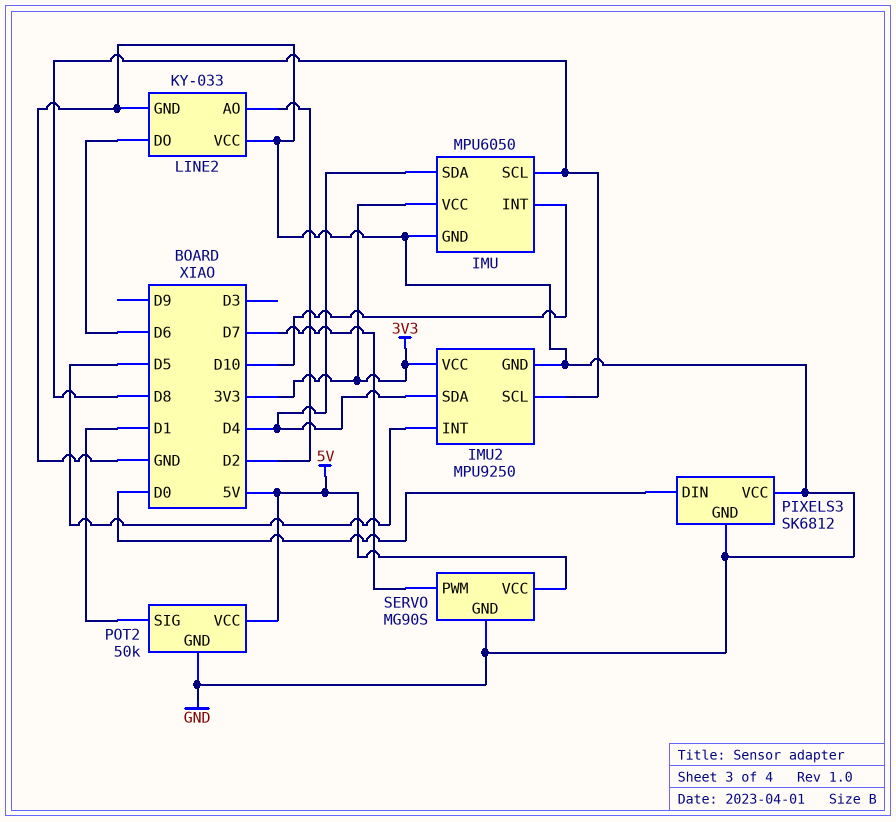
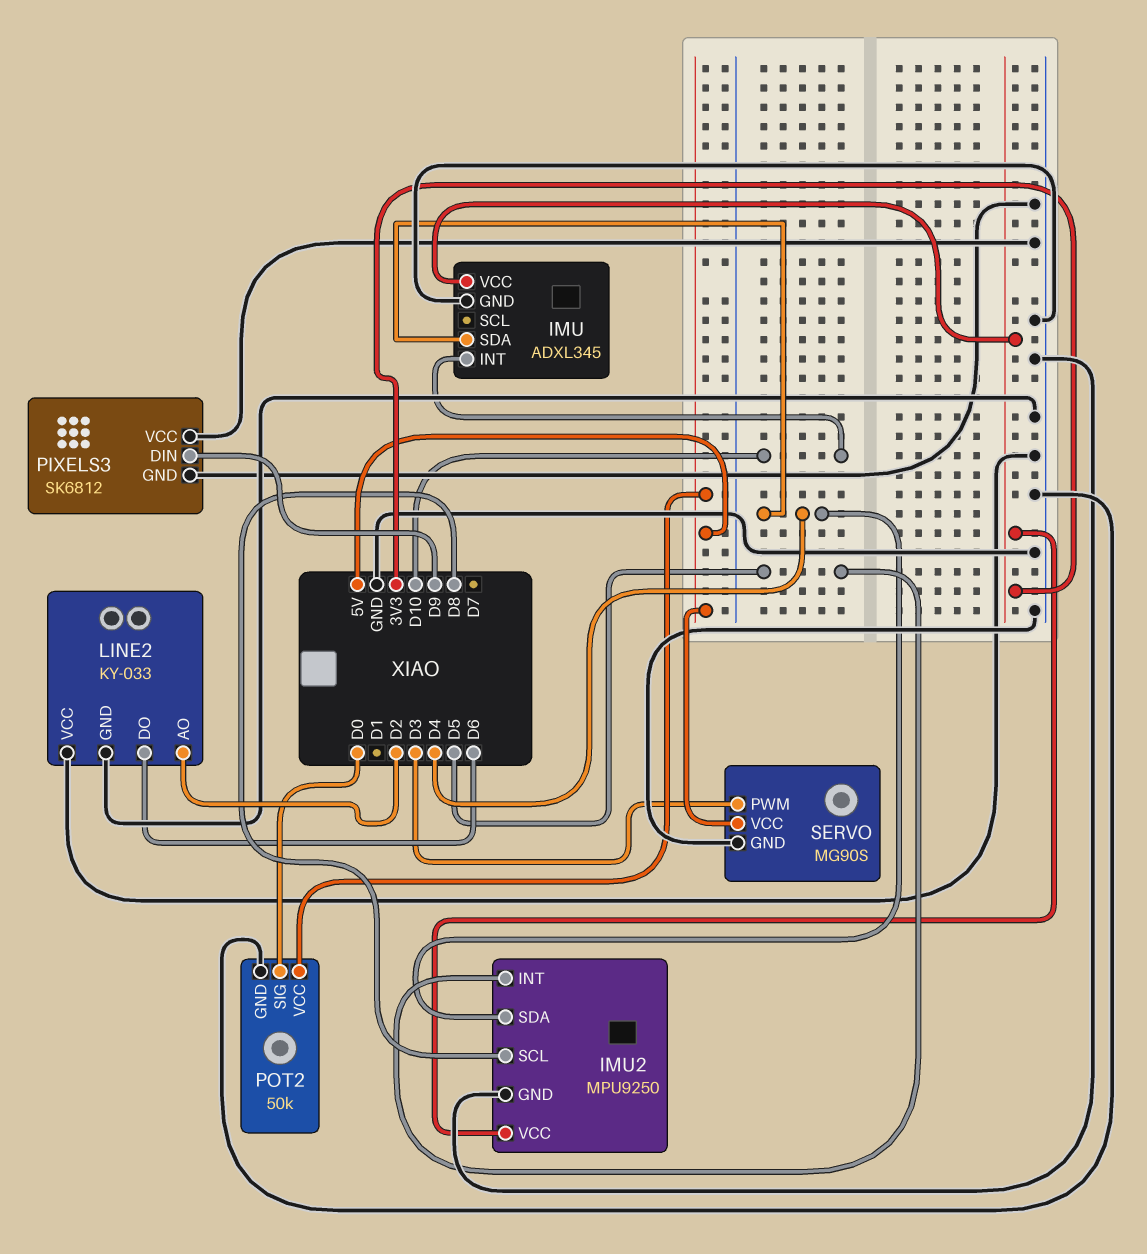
IMU: MPU6050 -> ADXL345
IMU pin SCL: D8 -> none
PIXELS3 pin DIN: D0 -> D9
POT2 pin SIG: D1 -> D0
SERVO pin PWM: D7 -> D3

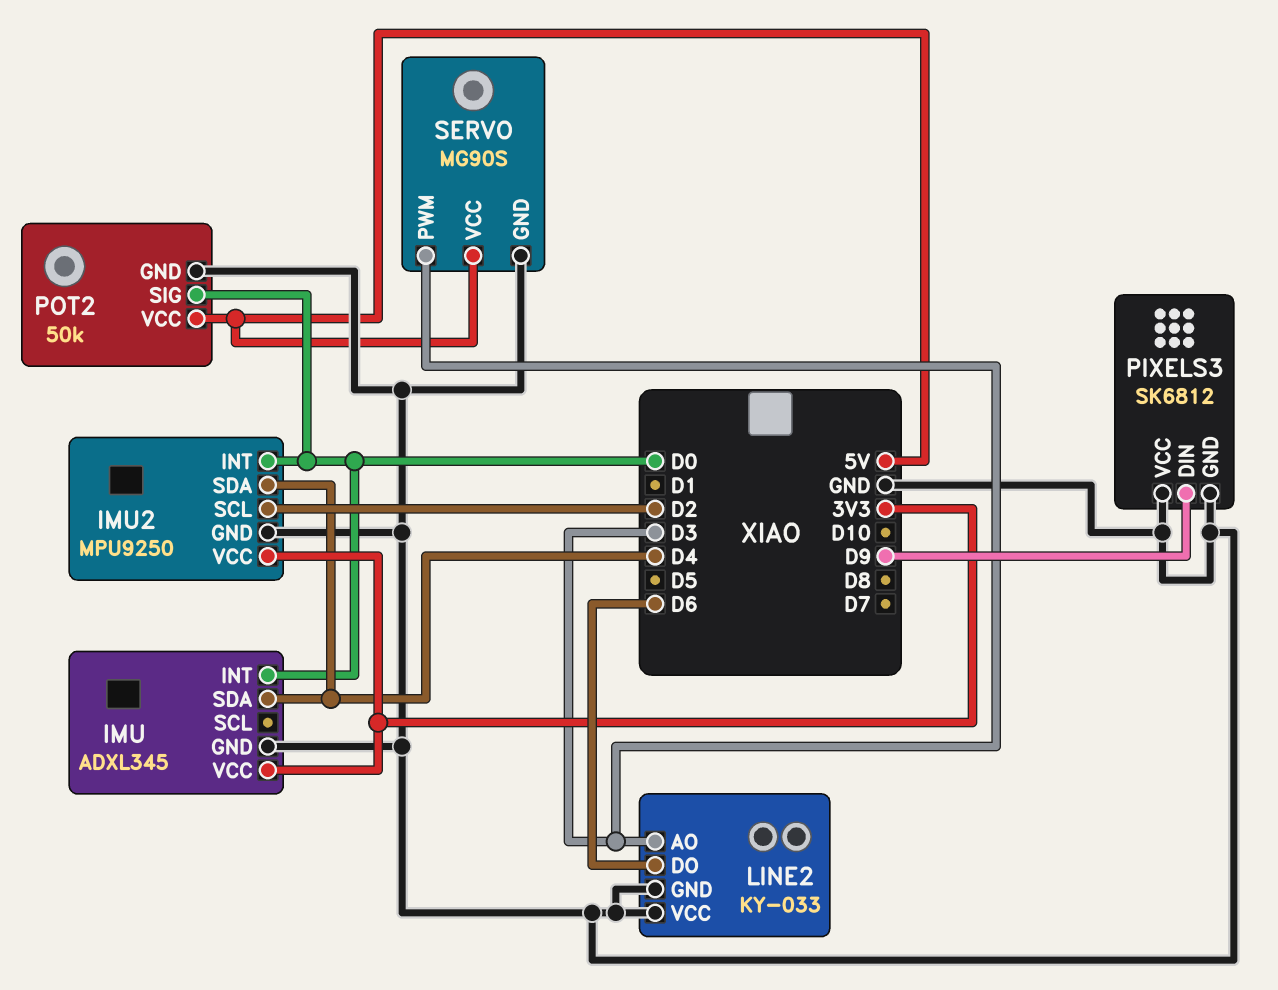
IMU pin INT: D10 -> D0
IMU2 pin INT: D5 -> D0
IMU2 pin SCL: D8 -> D2
LINE2 pin AO: D2 -> D3

